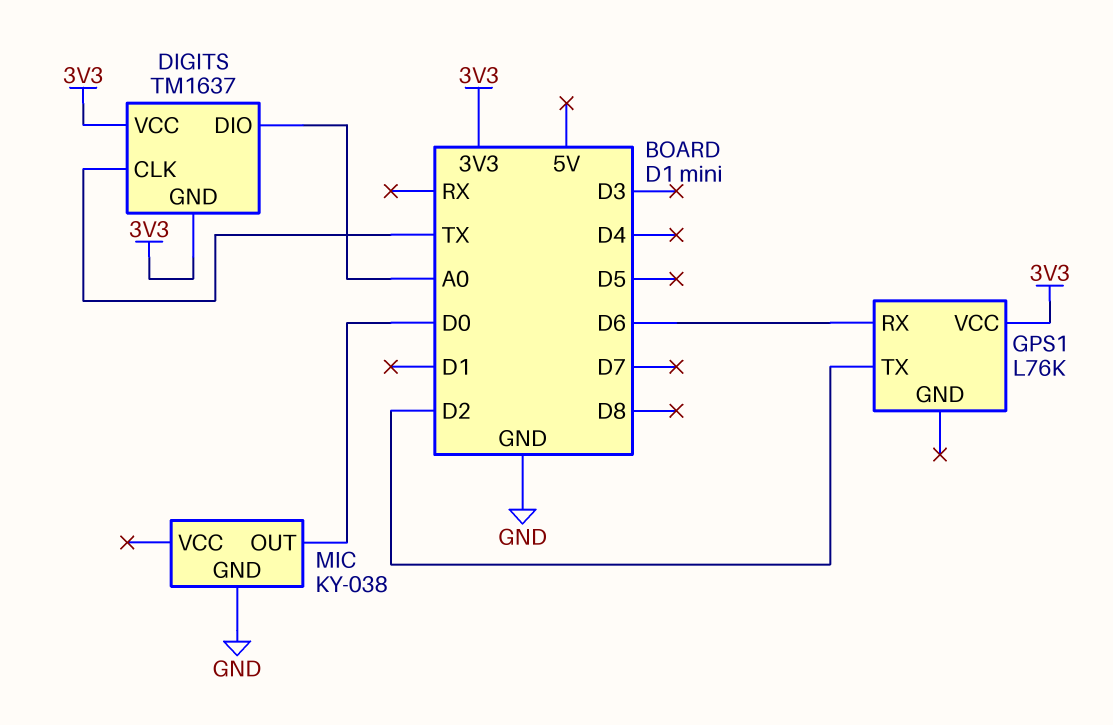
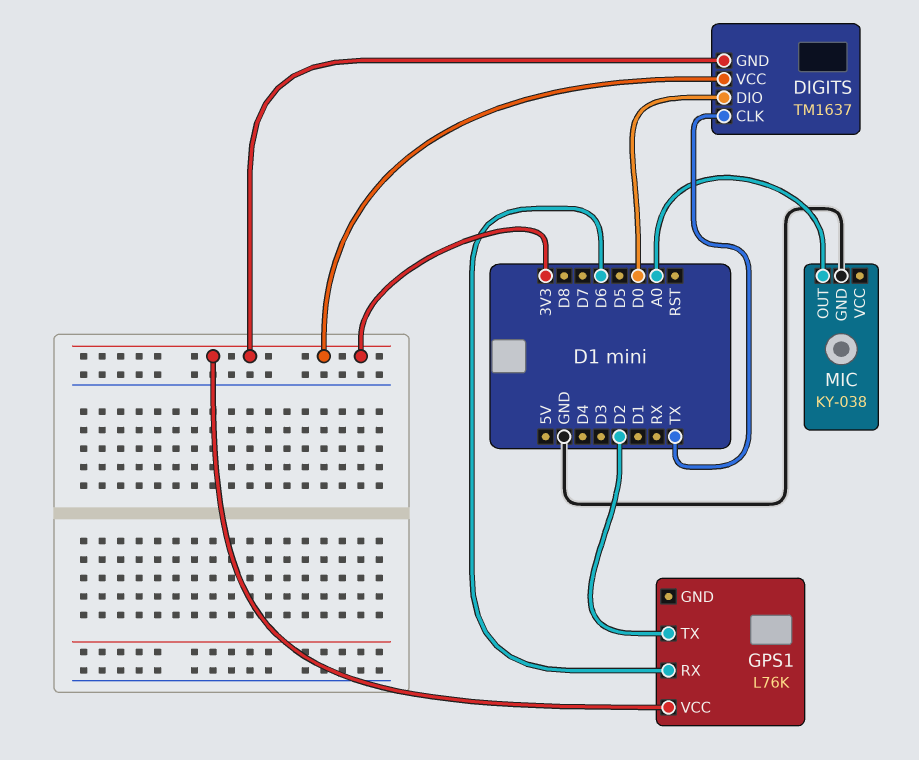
DIGITS pin DIO: A0 -> D0
MIC pin OUT: D0 -> A0

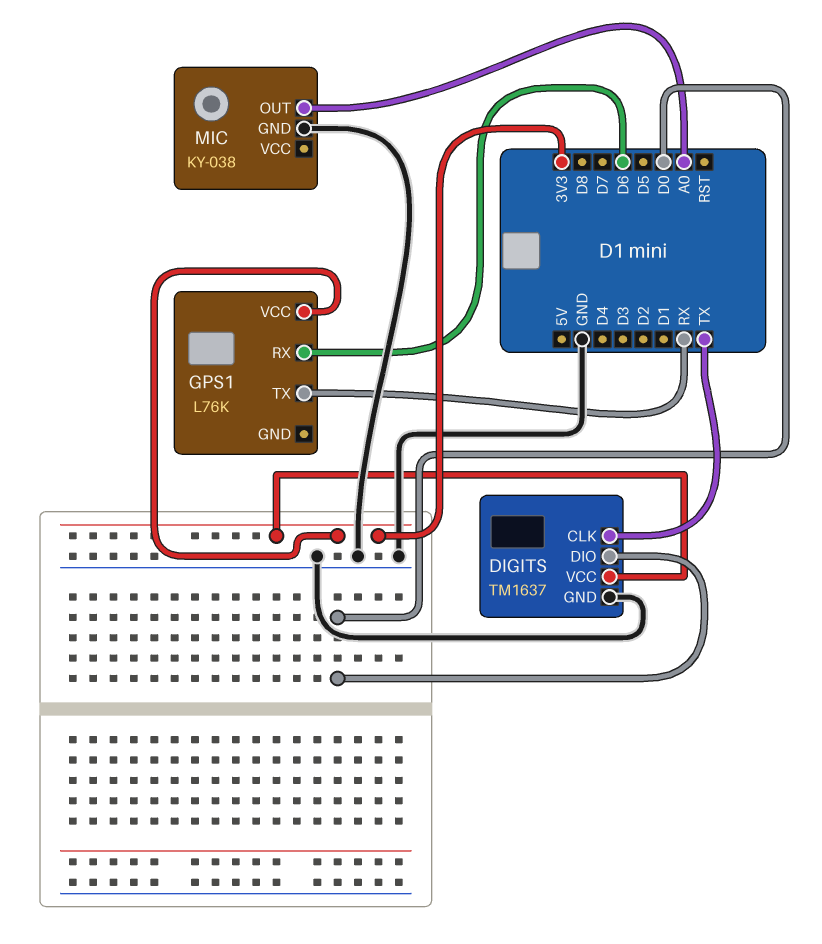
DIGITS pin GND: 3V3 -> GND
GPS1 pin TX: D2 -> RX

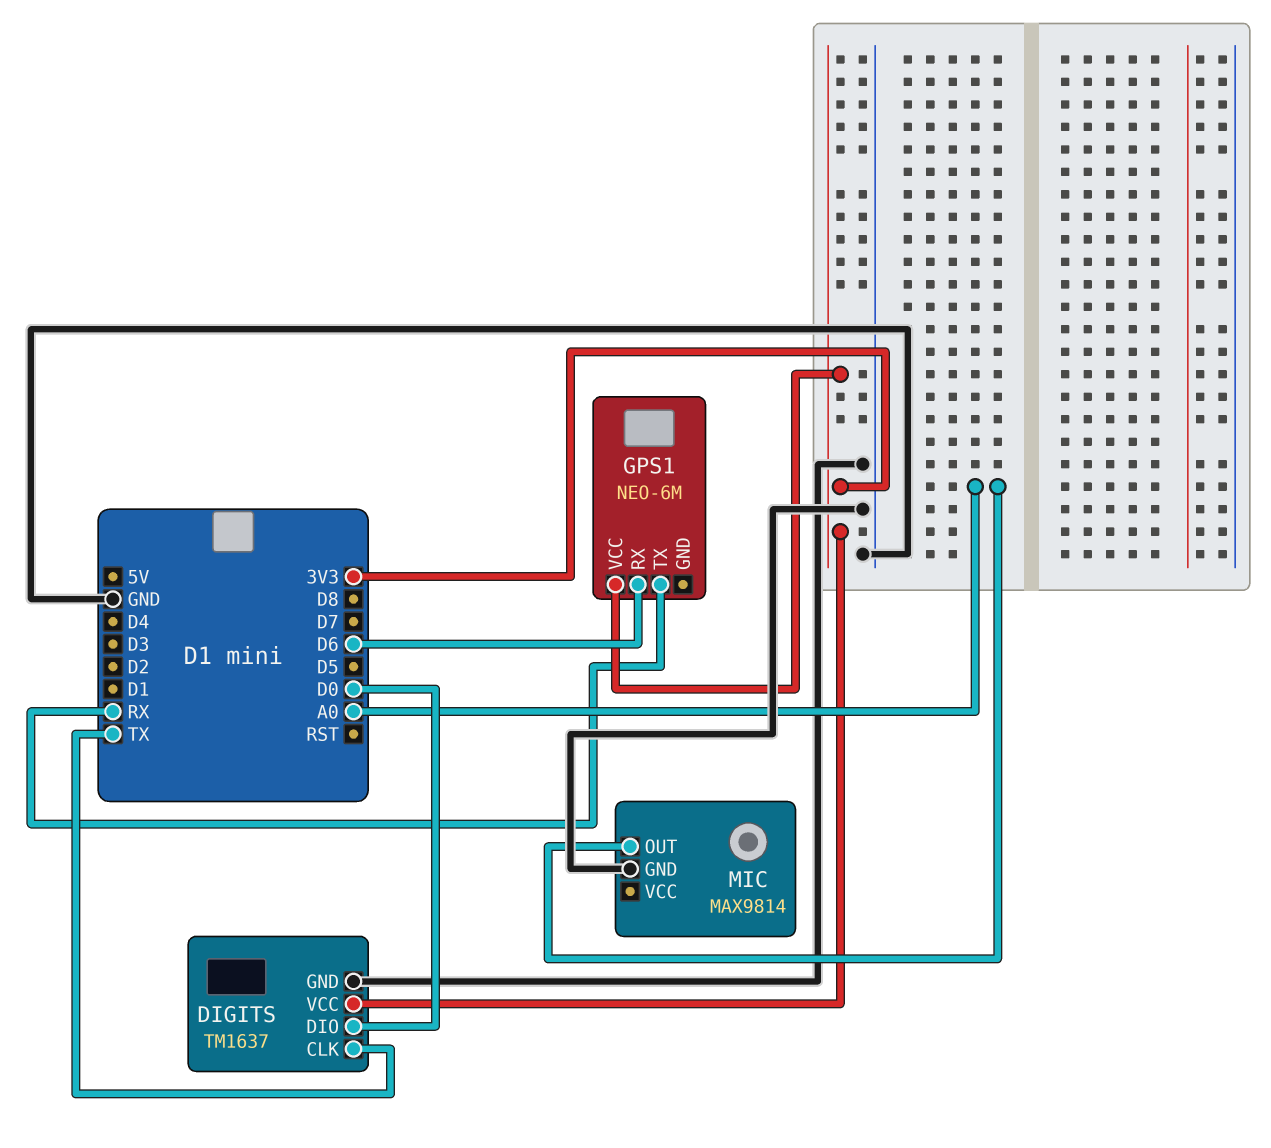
GPS1: L76K -> NEO-6M
MIC: KY-038 -> MAX9814

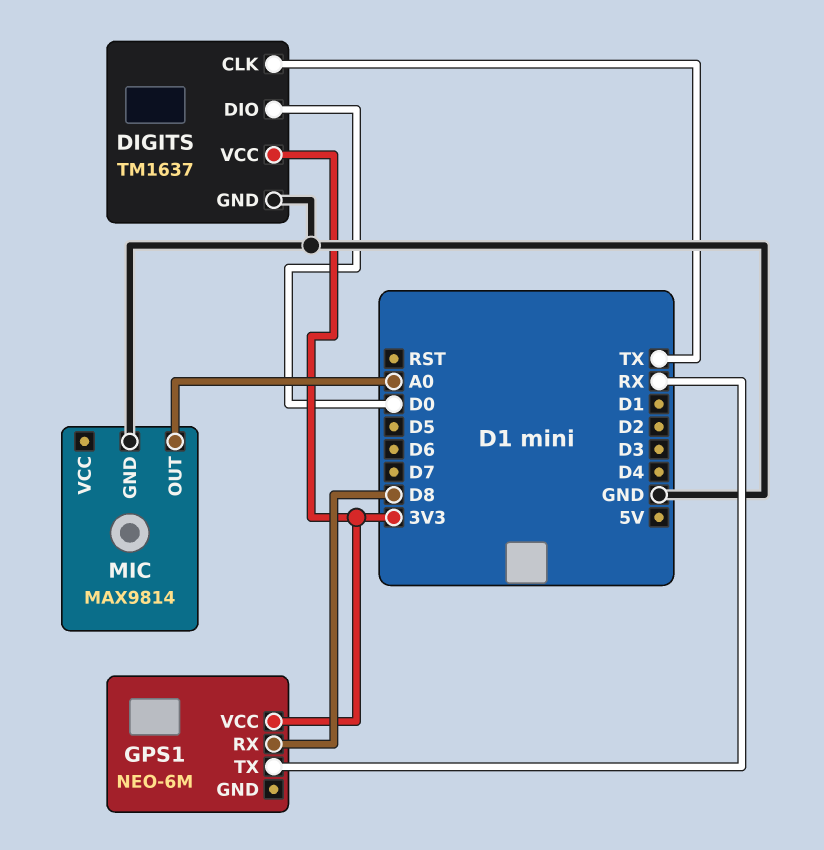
GPS1 pin RX: D6 -> D8

